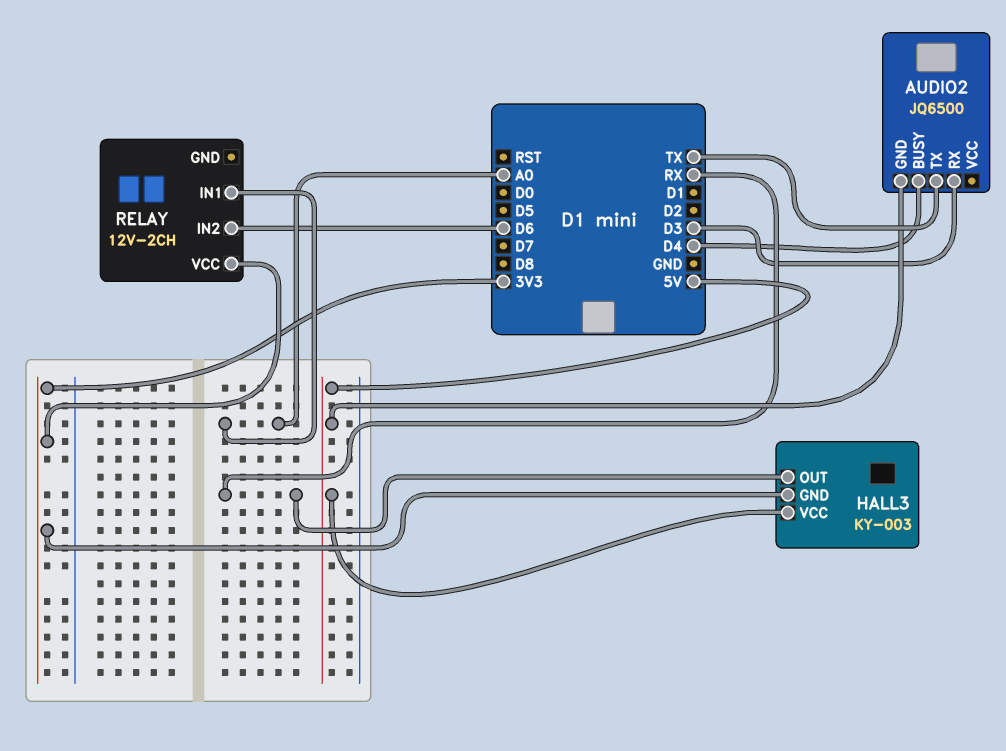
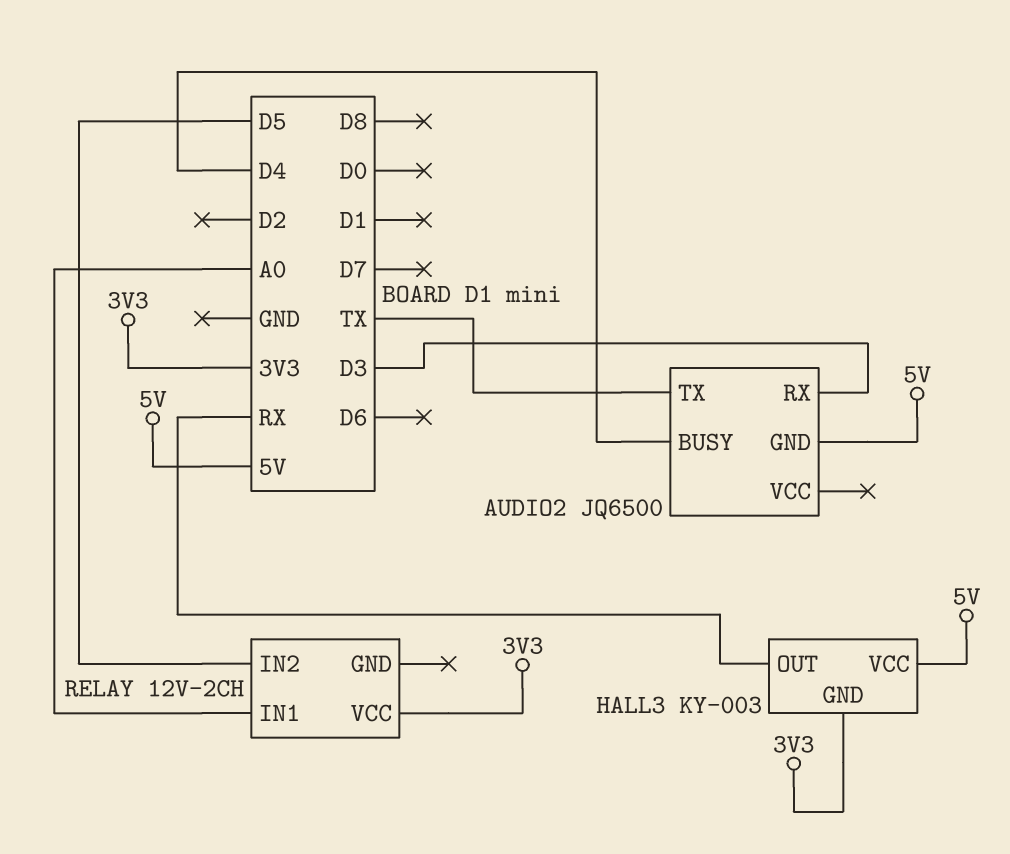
RELAY pin IN2: D6 -> D5

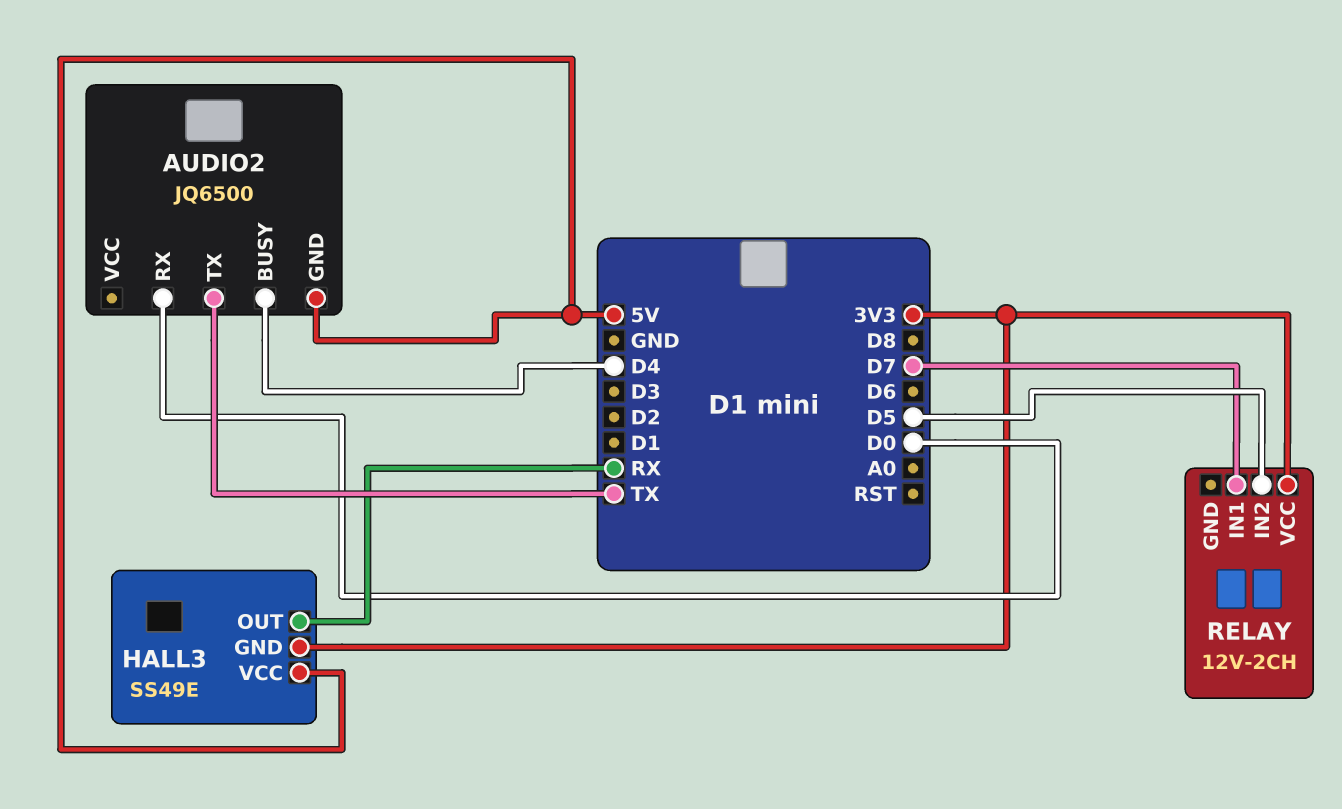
AUDIO2 pin RX: D3 -> D0
HALL3: KY-003 -> SS49E
RELAY pin IN1: A0 -> D7

